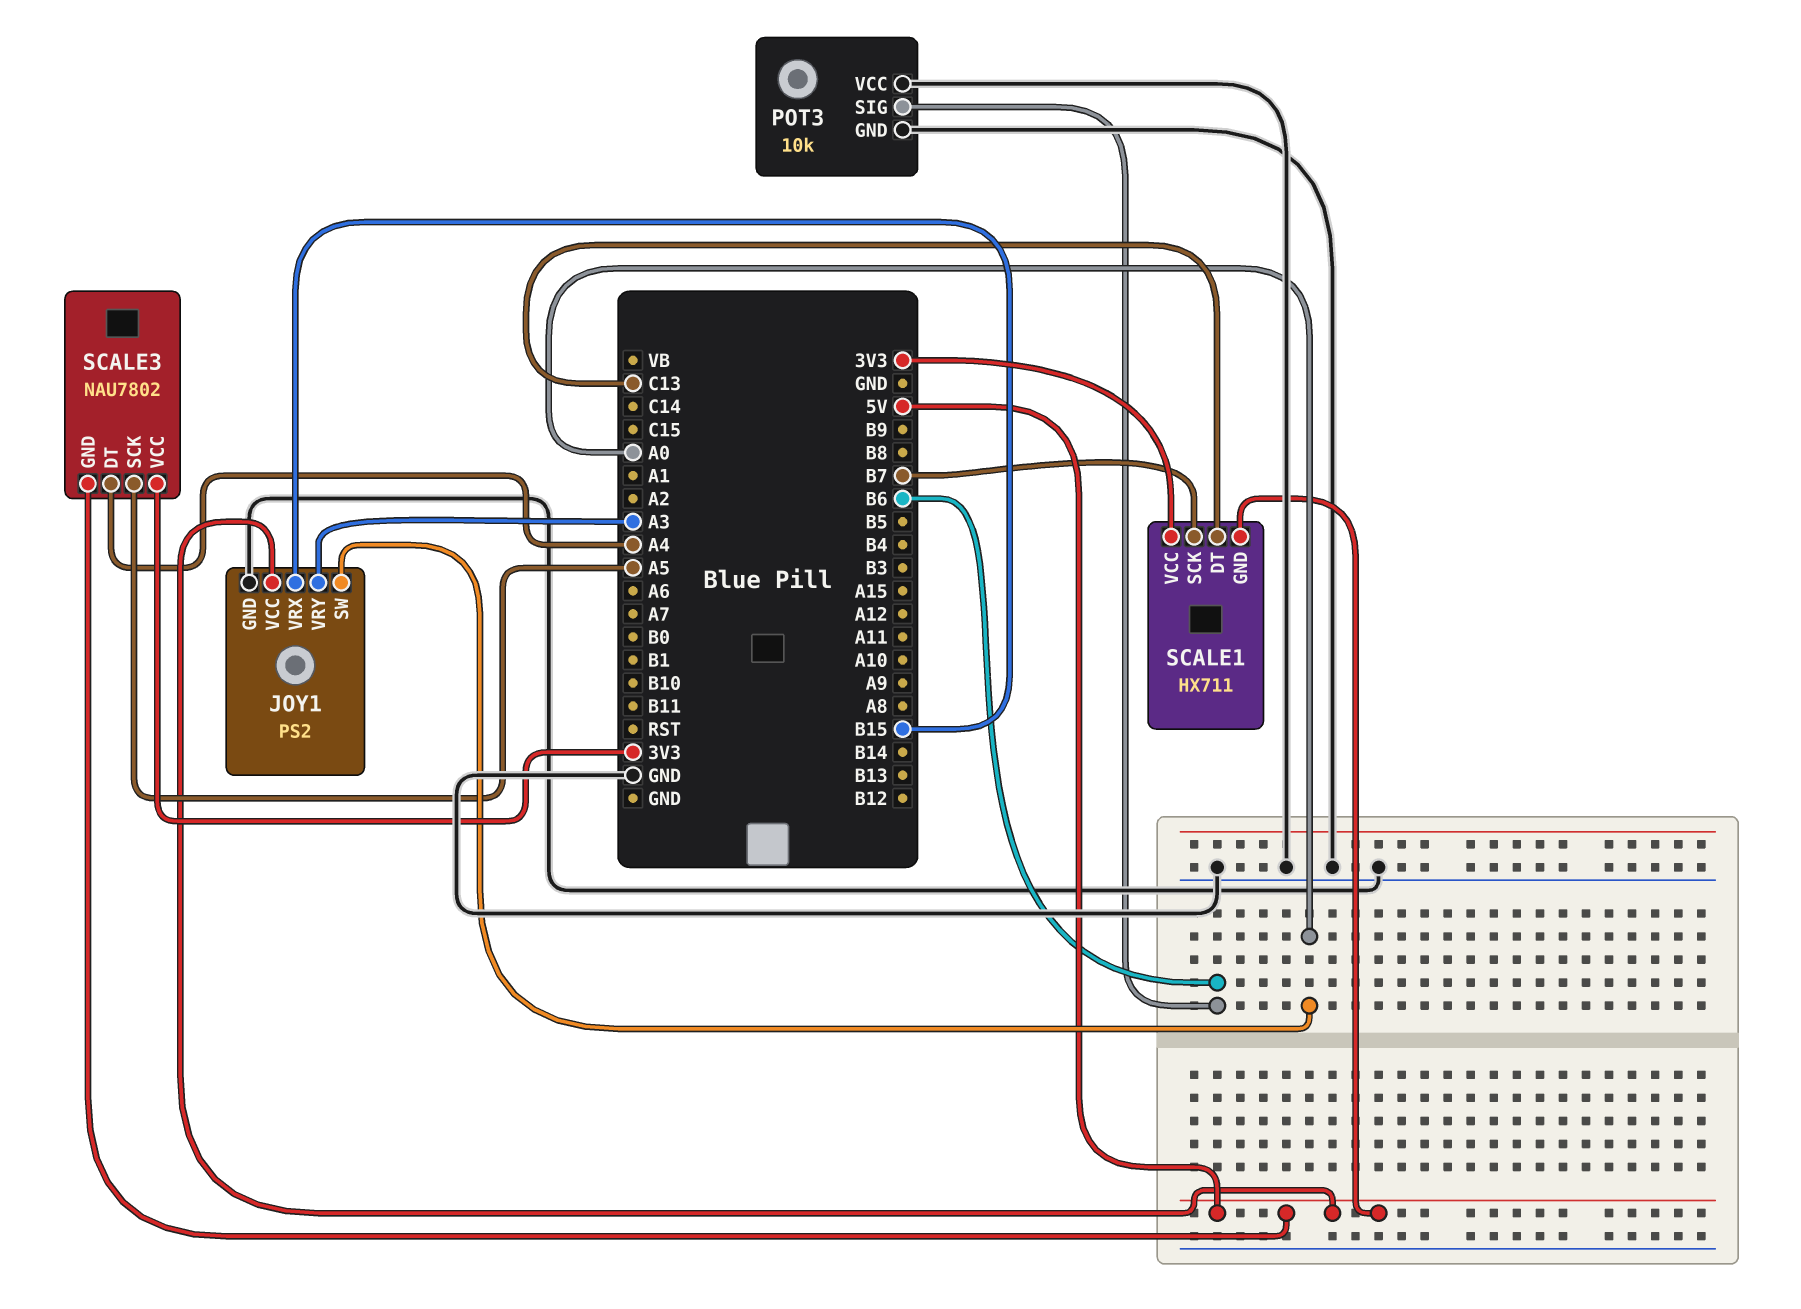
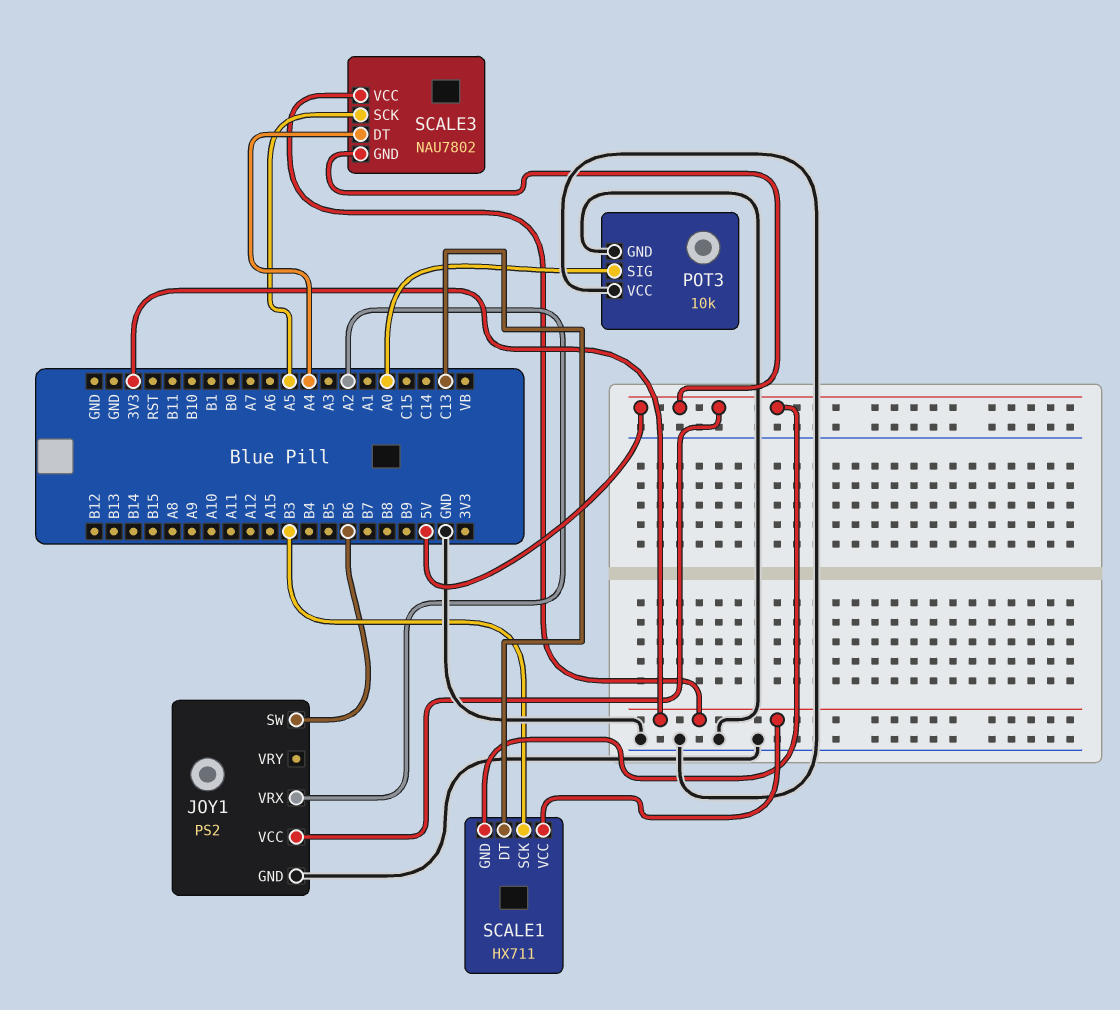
JOY1 pin SW: A0 -> B6
JOY1 pin VRX: B15 -> A2
JOY1 pin VRY: A3 -> none
POT3 pin SIG: B6 -> A0
SCALE1 pin SCK: B7 -> B3

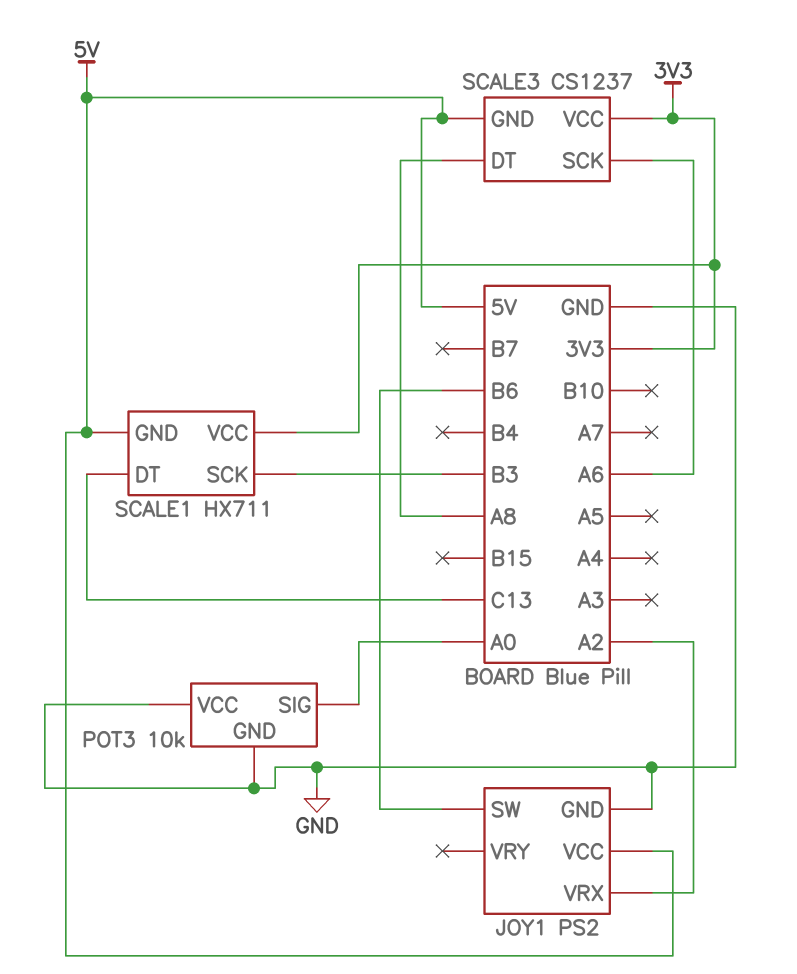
SCALE3: NAU7802 -> CS1237
SCALE3 pin DT: A4 -> A8
SCALE3 pin SCK: A5 -> A6

